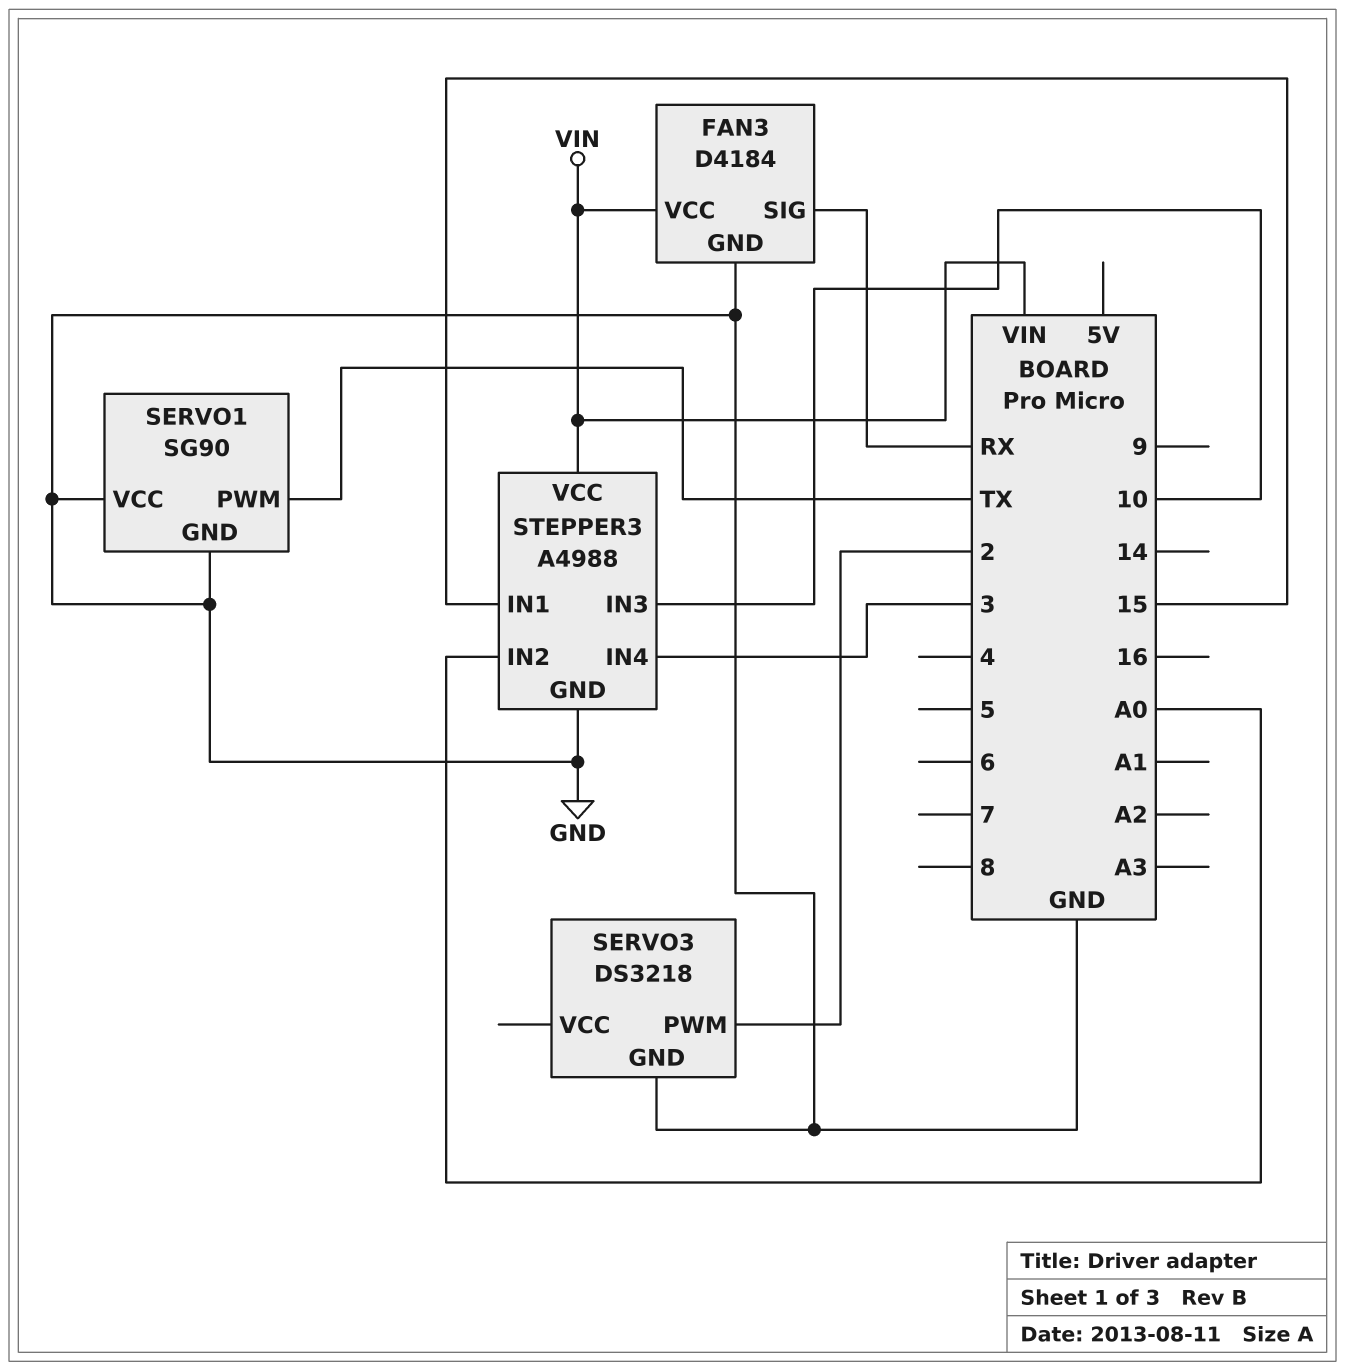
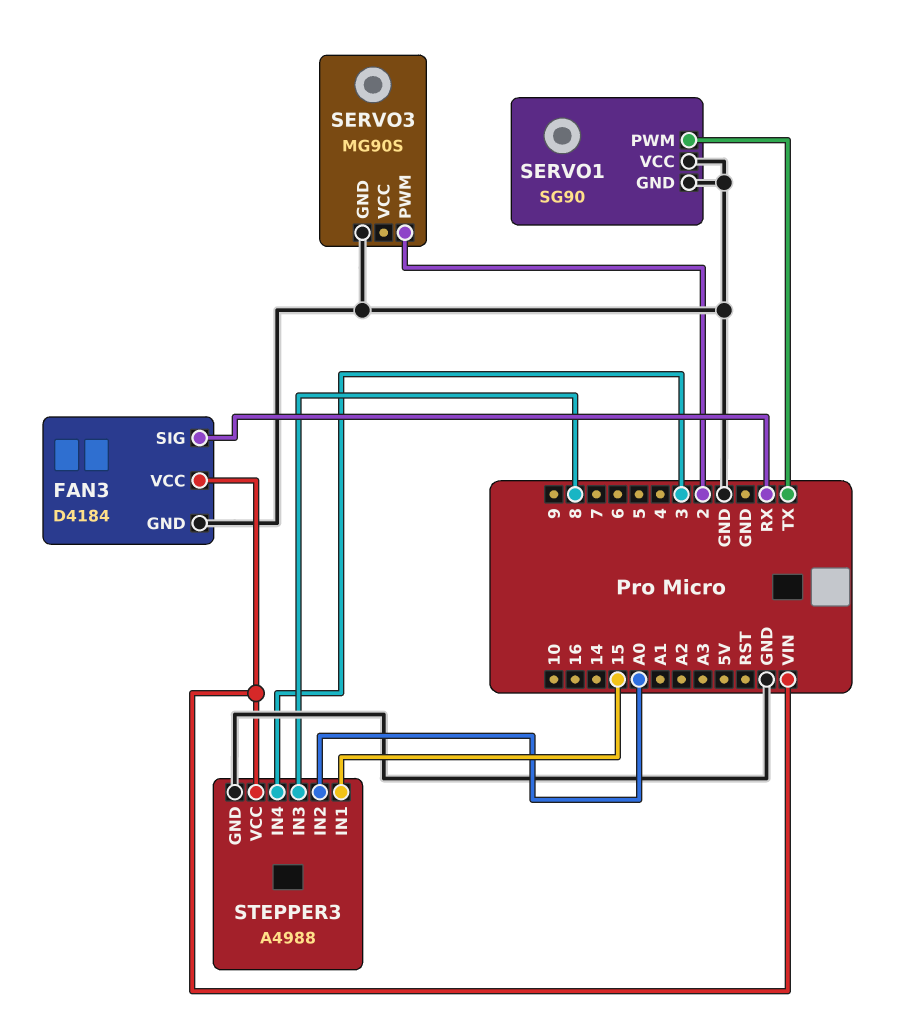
SERVO3: DS3218 -> MG90S
STEPPER3 pin IN3: 10 -> 8

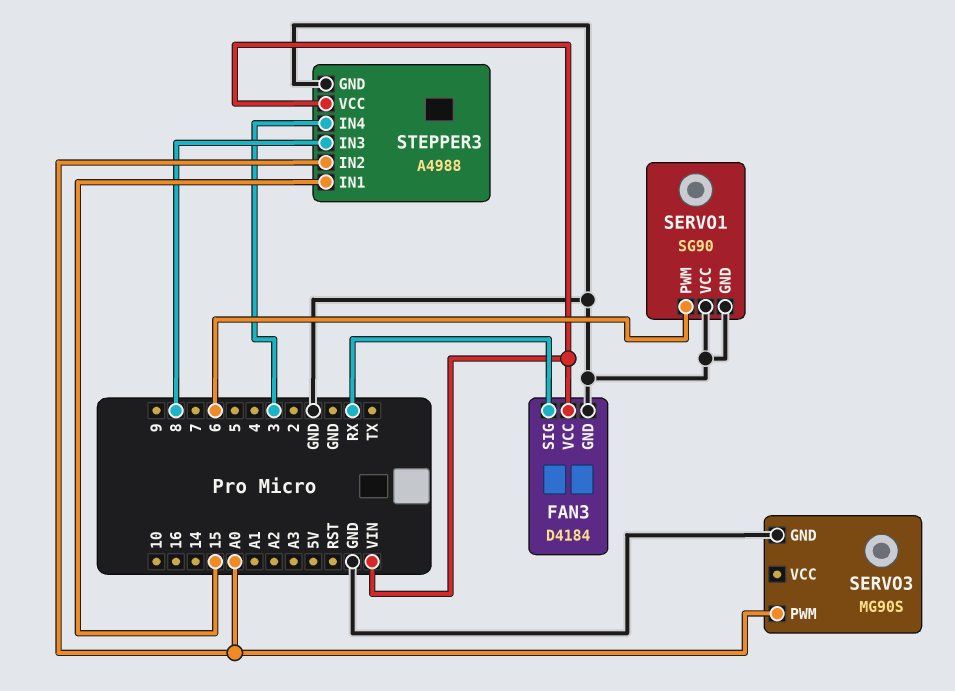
SERVO1 pin PWM: TX -> 6
SERVO3 pin PWM: 2 -> A0

